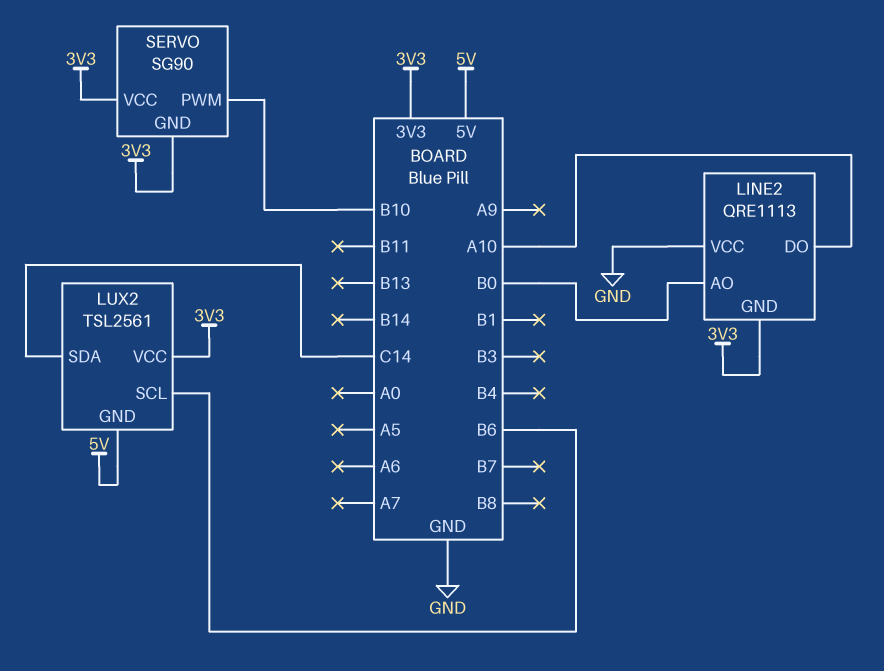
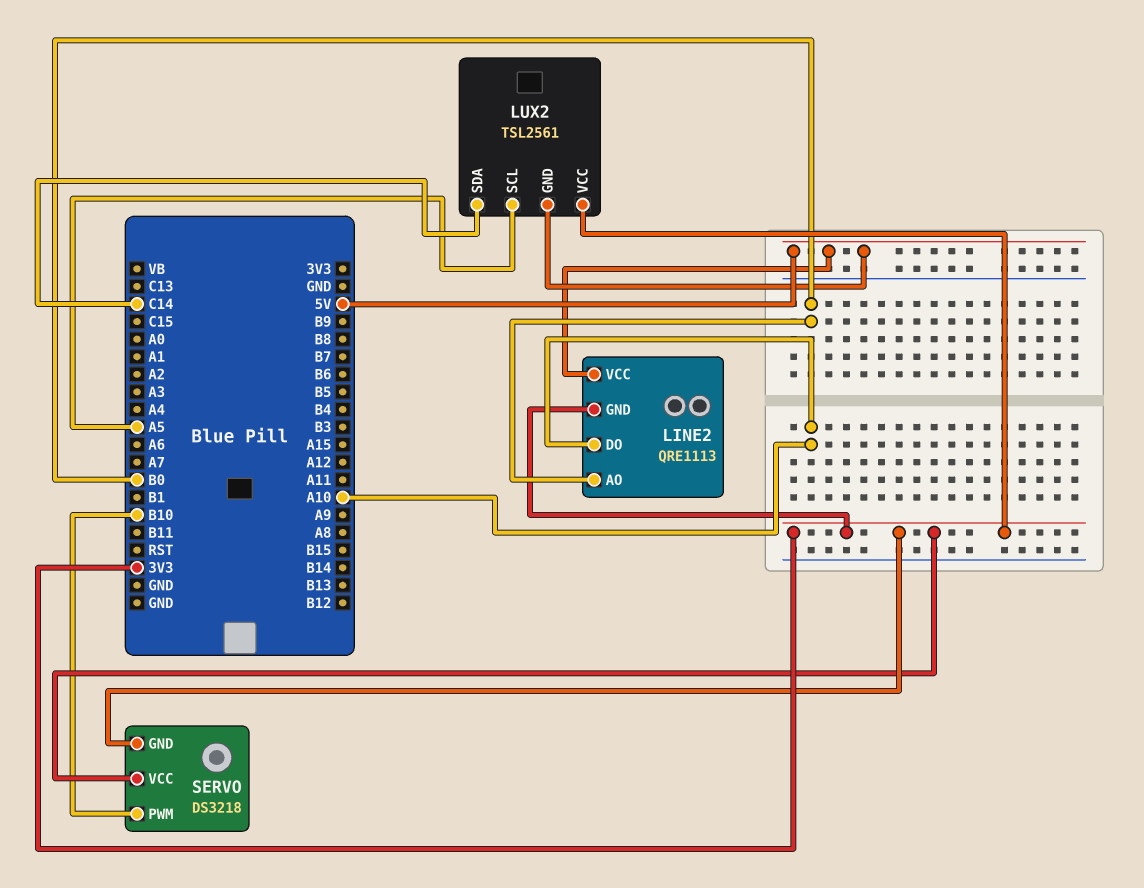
LINE2 pin VCC: GND -> 5V
LUX2 pin SCL: B6 -> A5
SERVO: SG90 -> DS3218

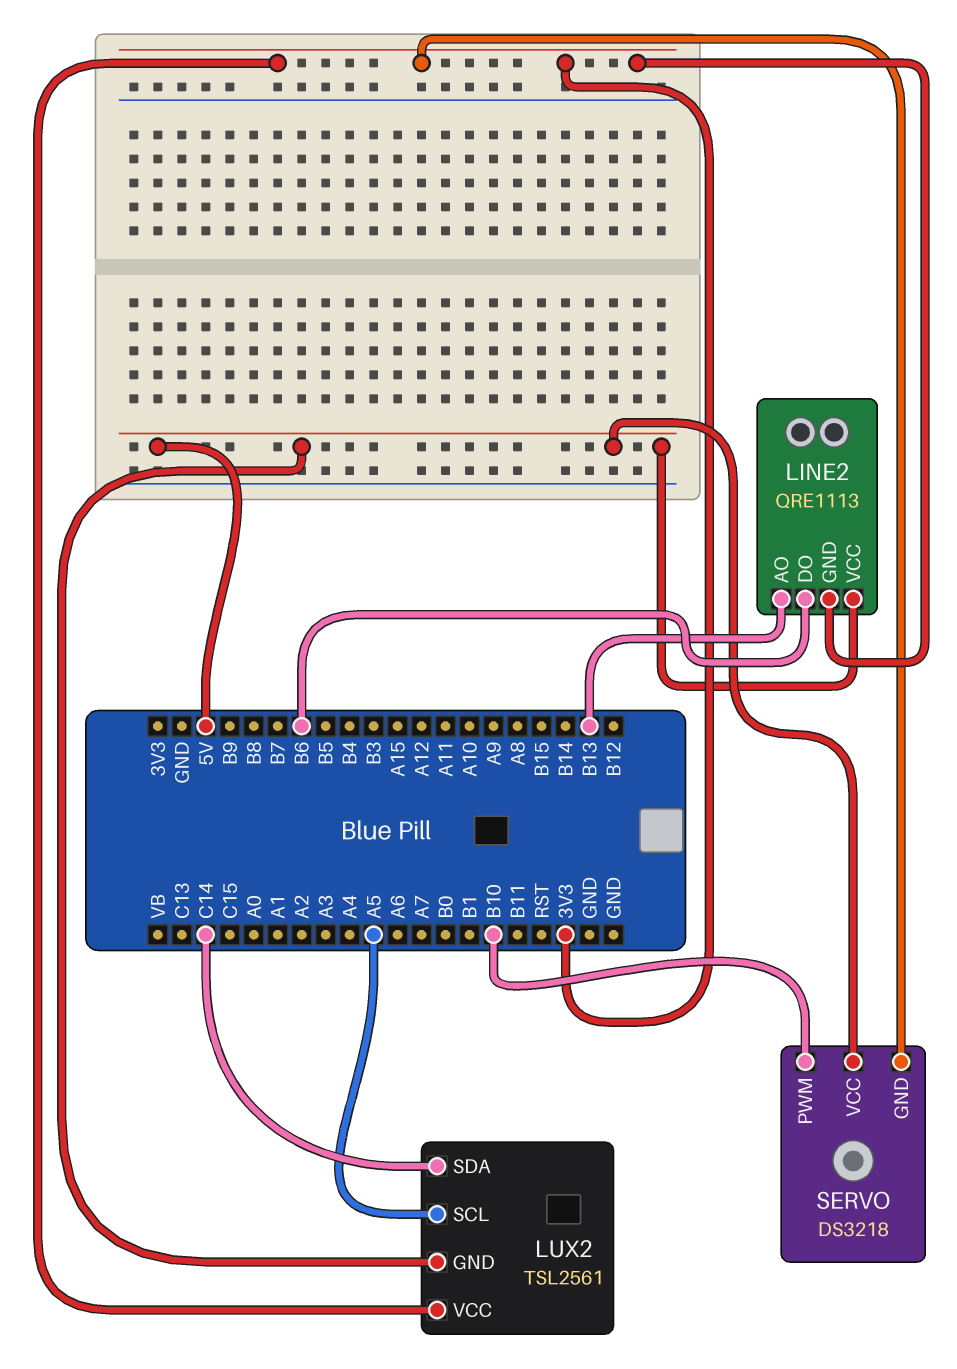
LINE2 pin AO: B0 -> B13
LINE2 pin DO: A10 -> B6
SERVO pin VCC: 3V3 -> 5V

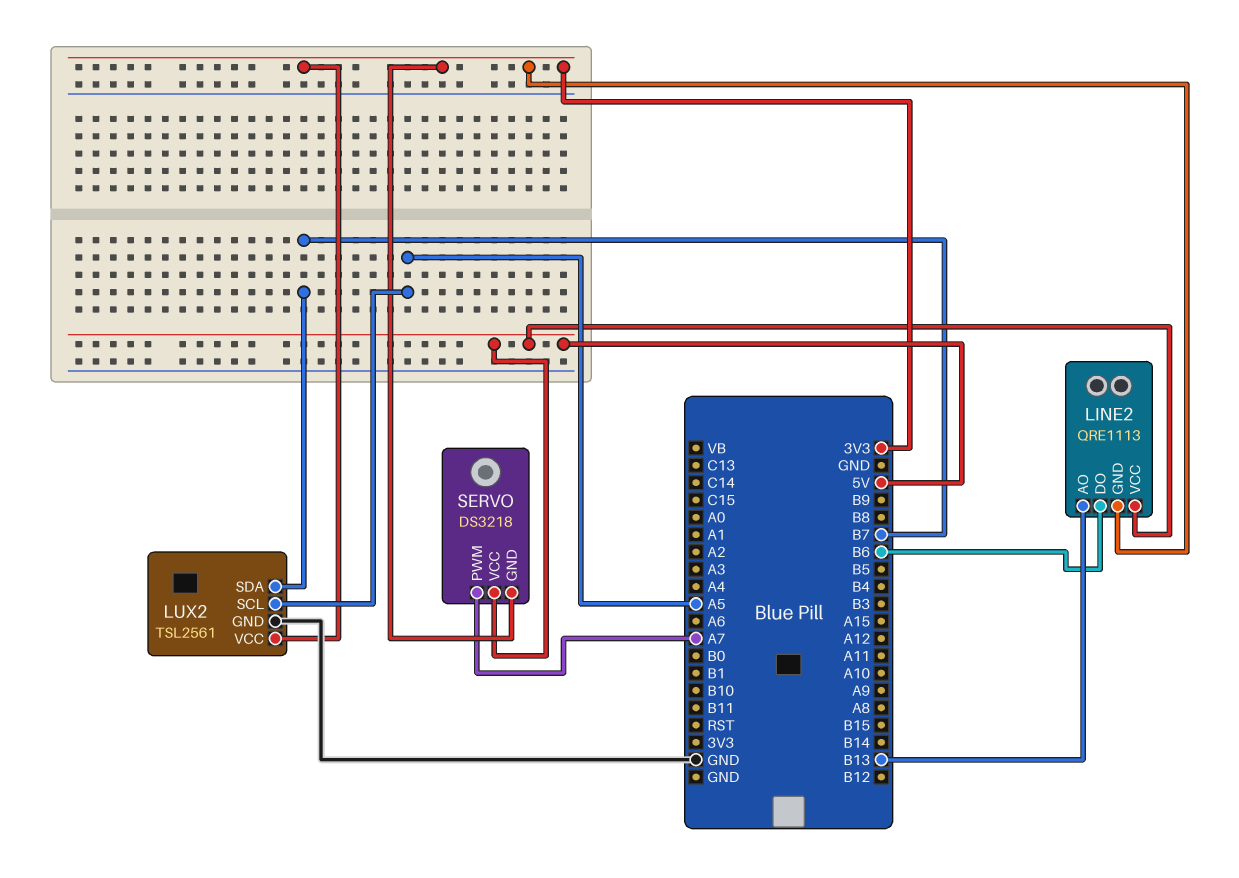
LUX2 pin GND: 5V -> GND
LUX2 pin SDA: C14 -> B7
SERVO pin PWM: B10 -> A7

